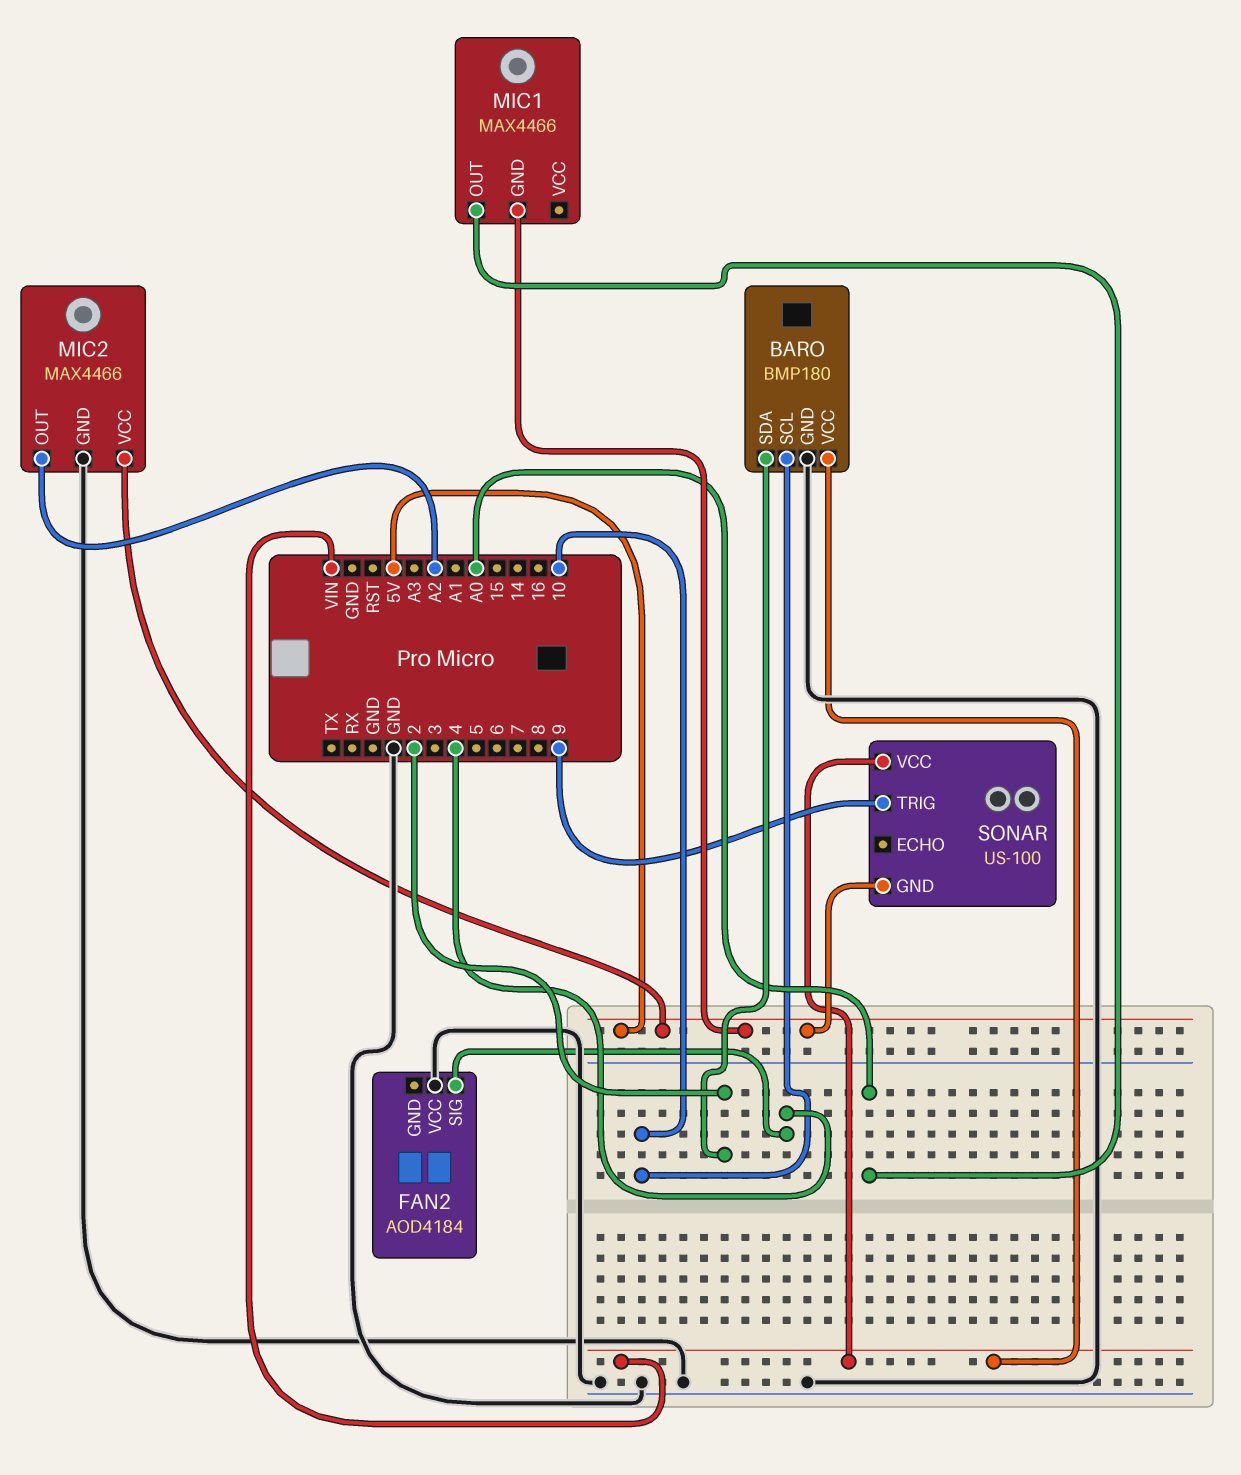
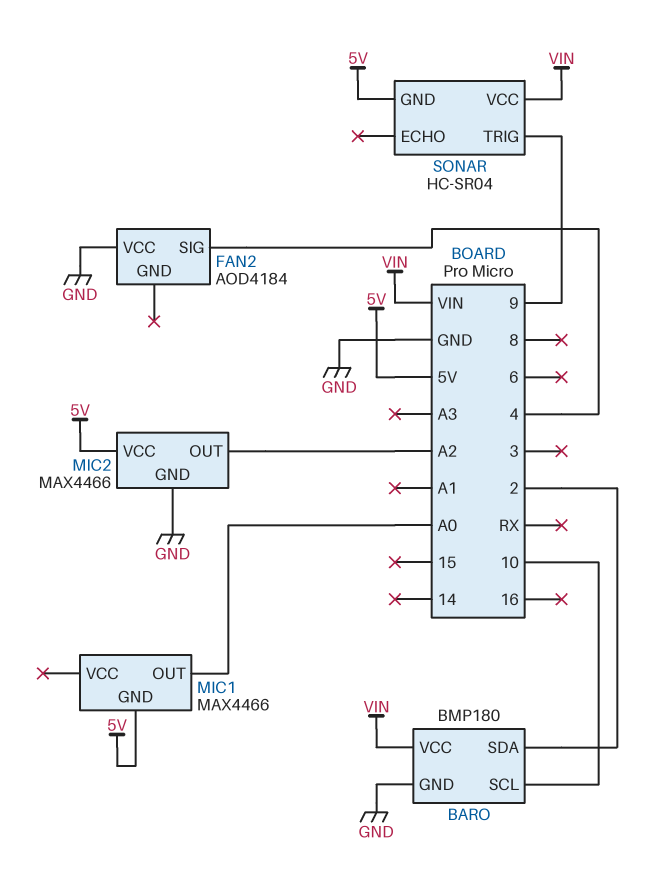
SONAR: US-100 -> HC-SR04

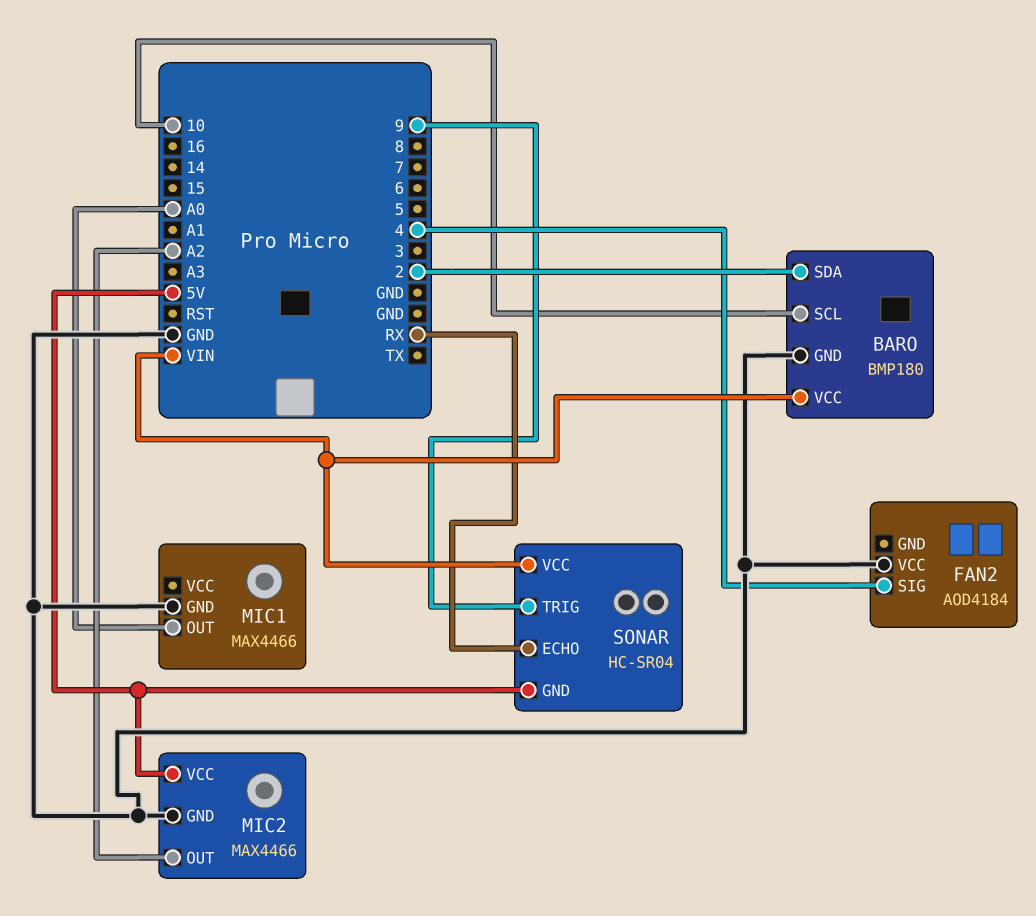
MIC1 pin GND: 5V -> GND
SONAR pin ECHO: none -> RX

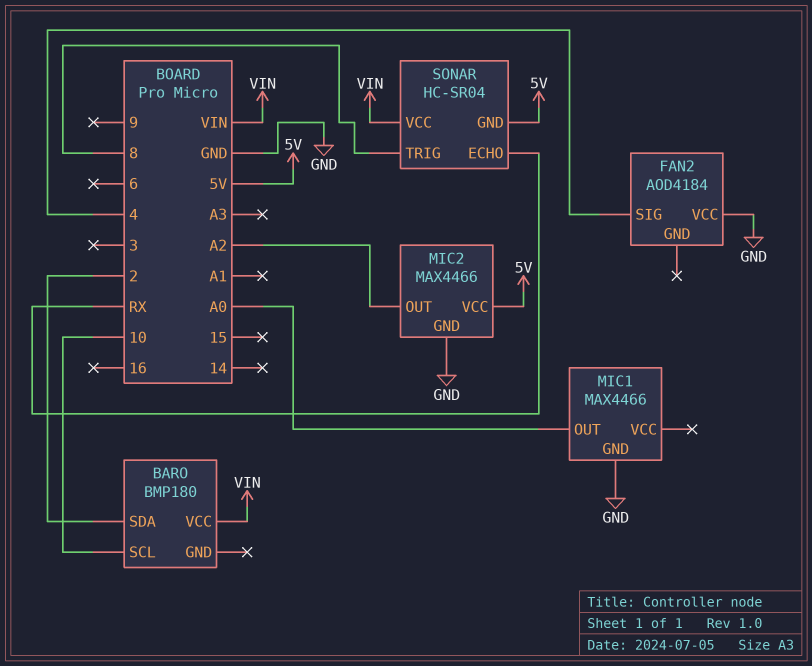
BARO pin GND: GND -> none
SONAR pin TRIG: 9 -> 8

